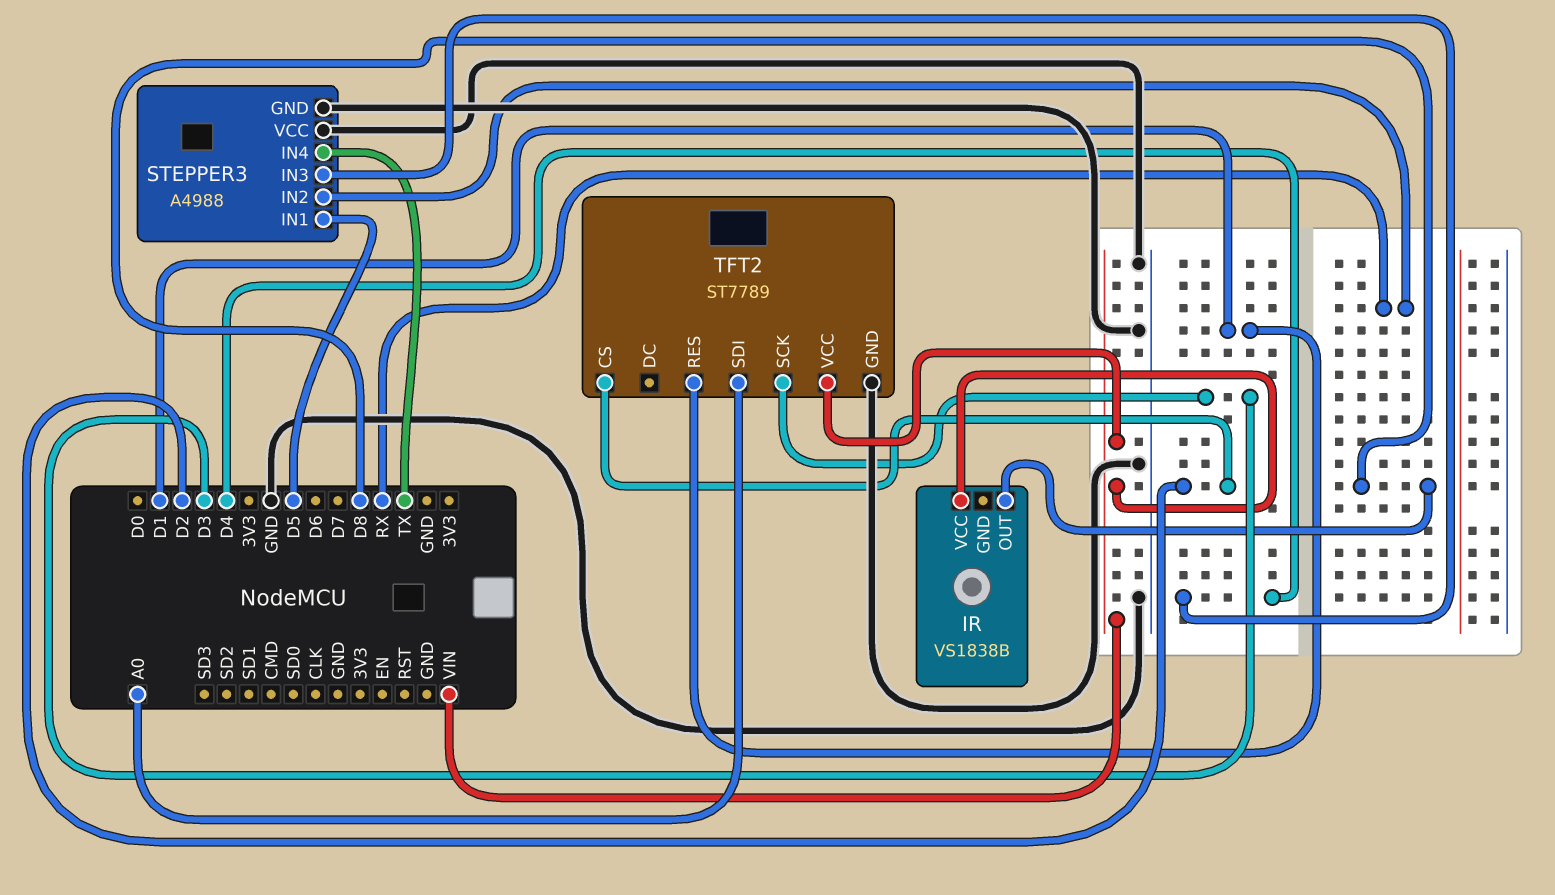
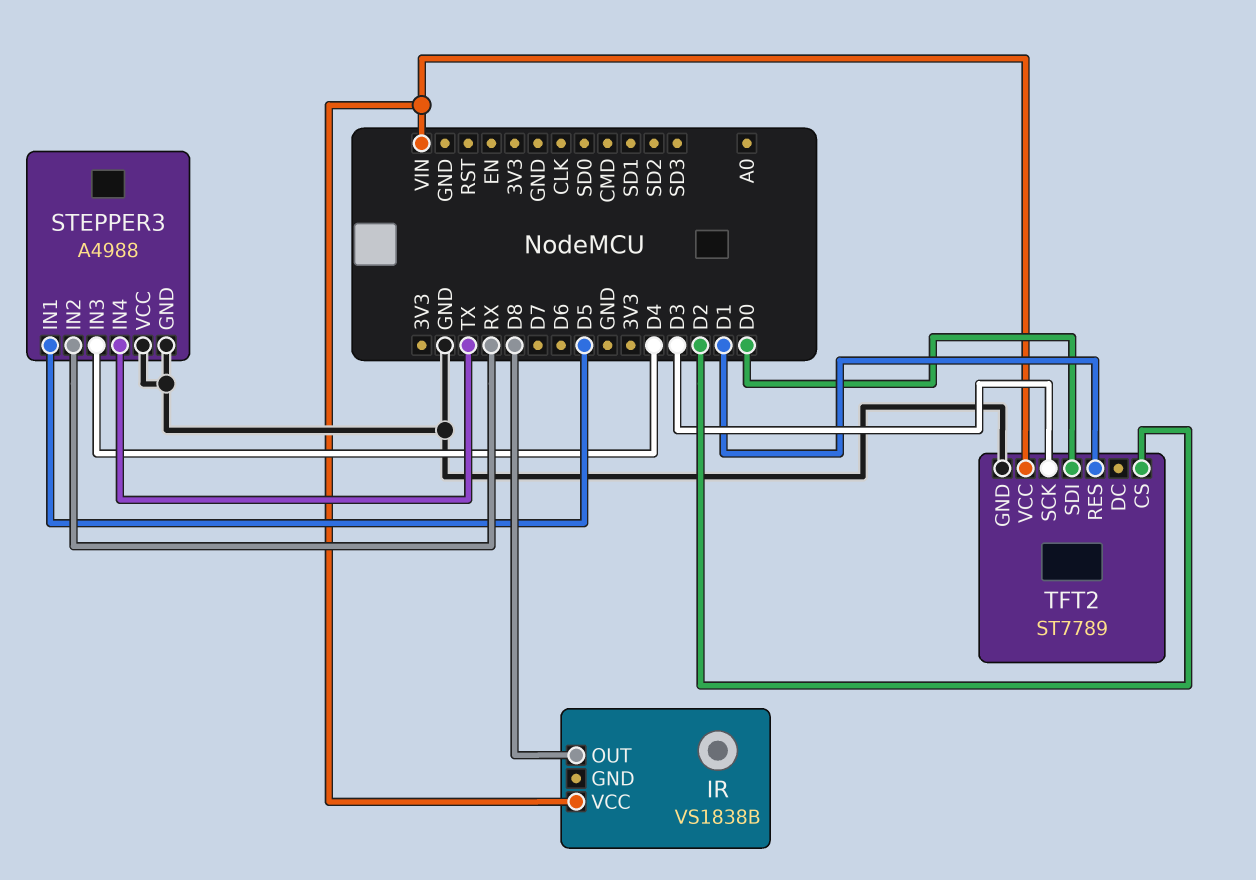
TFT2 pin SDI: A0 -> D0

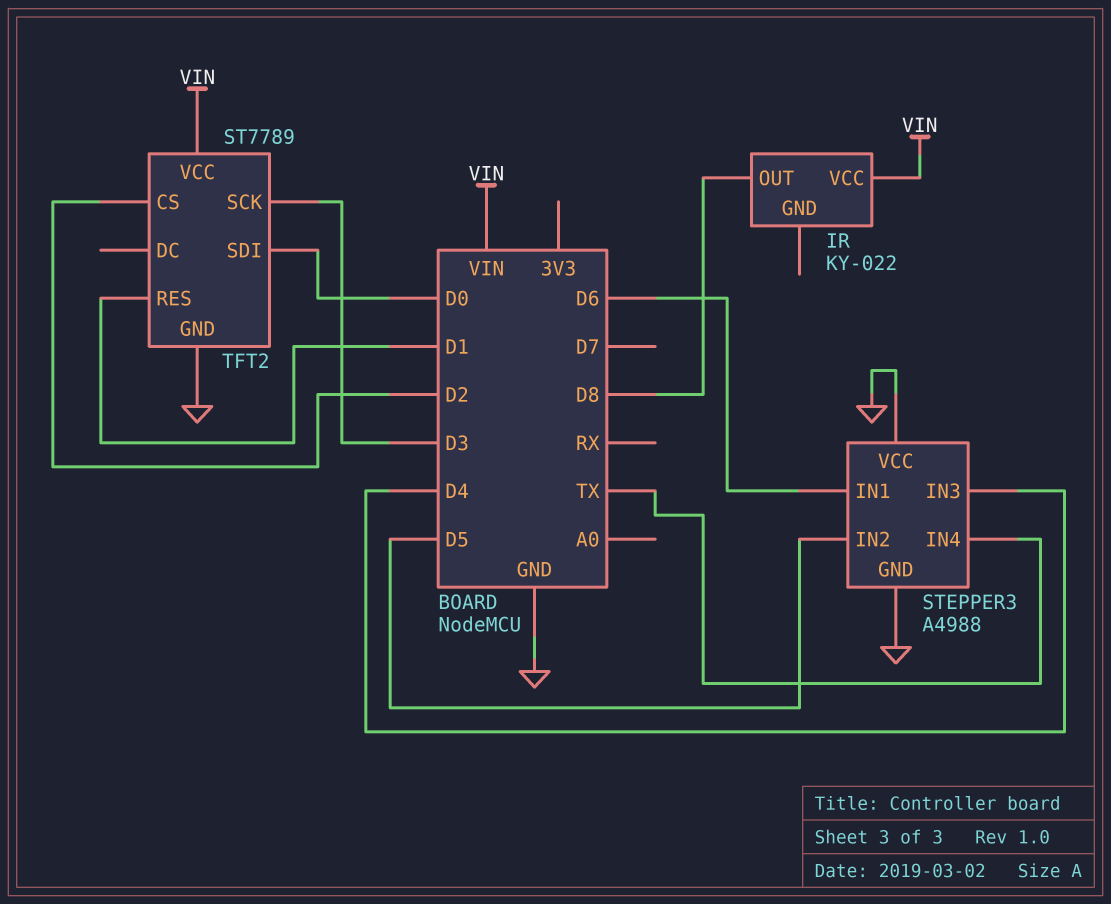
IR: VS1838B -> KY-022
STEPPER3 pin IN1: D5 -> D6
STEPPER3 pin IN2: RX -> D5

